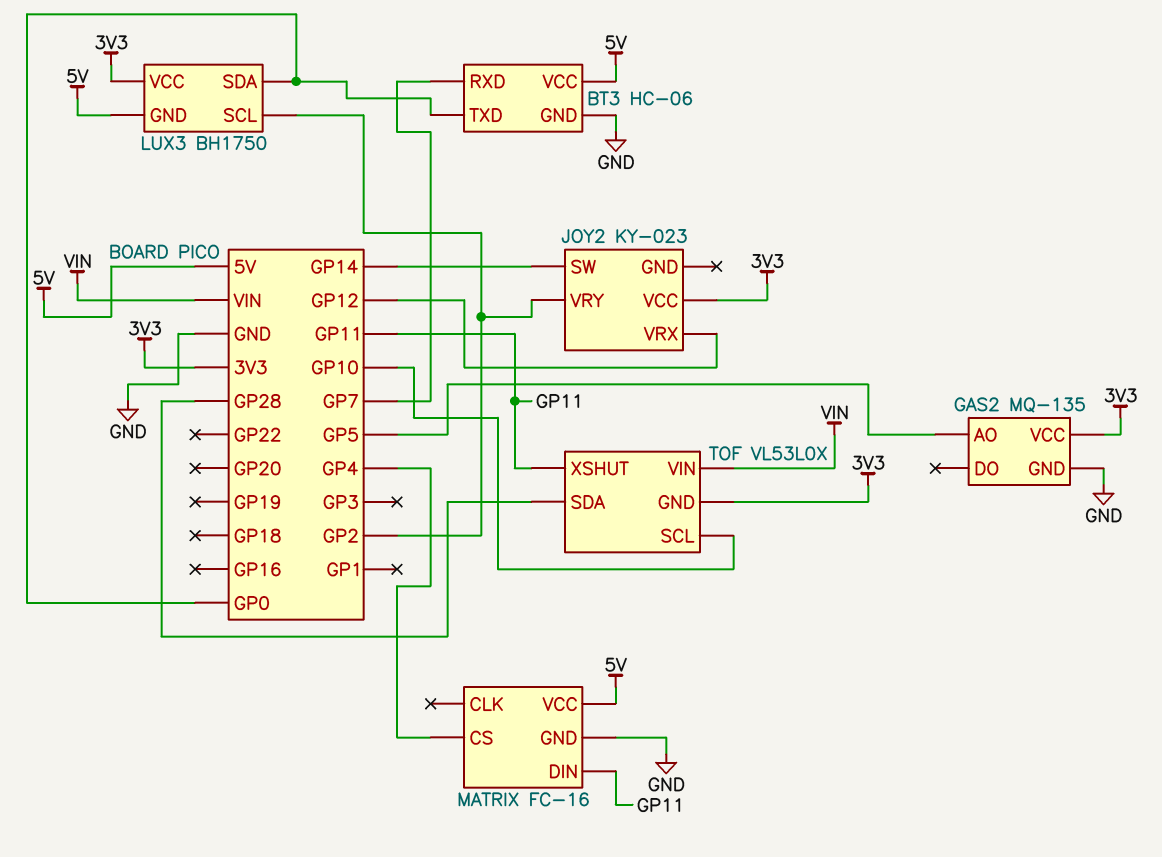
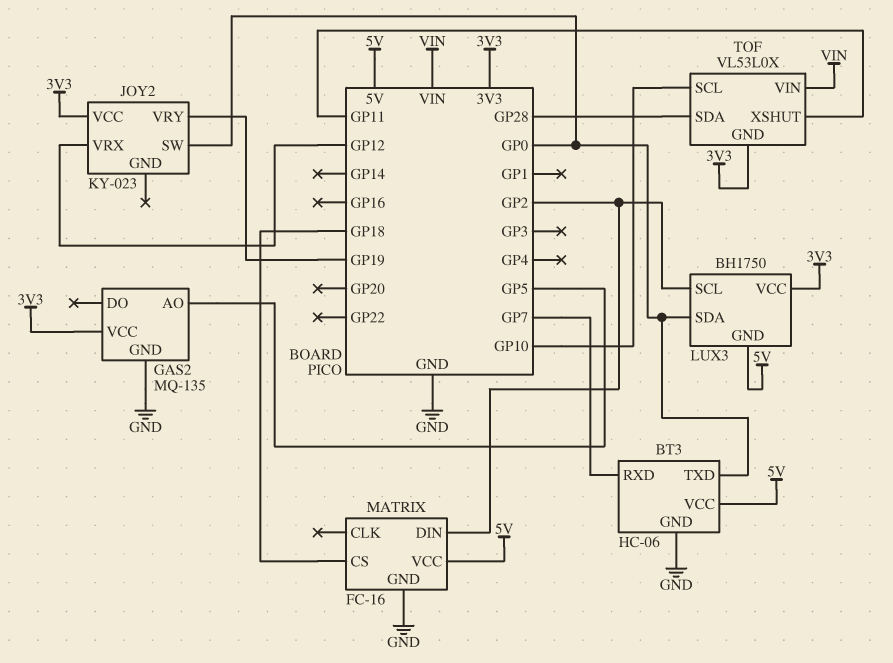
JOY2 pin SW: GP14 -> GP0
JOY2 pin VRY: GP2 -> GP19
MATRIX pin CS: GP4 -> GP18
MATRIX pin DIN: GP11 -> GP2

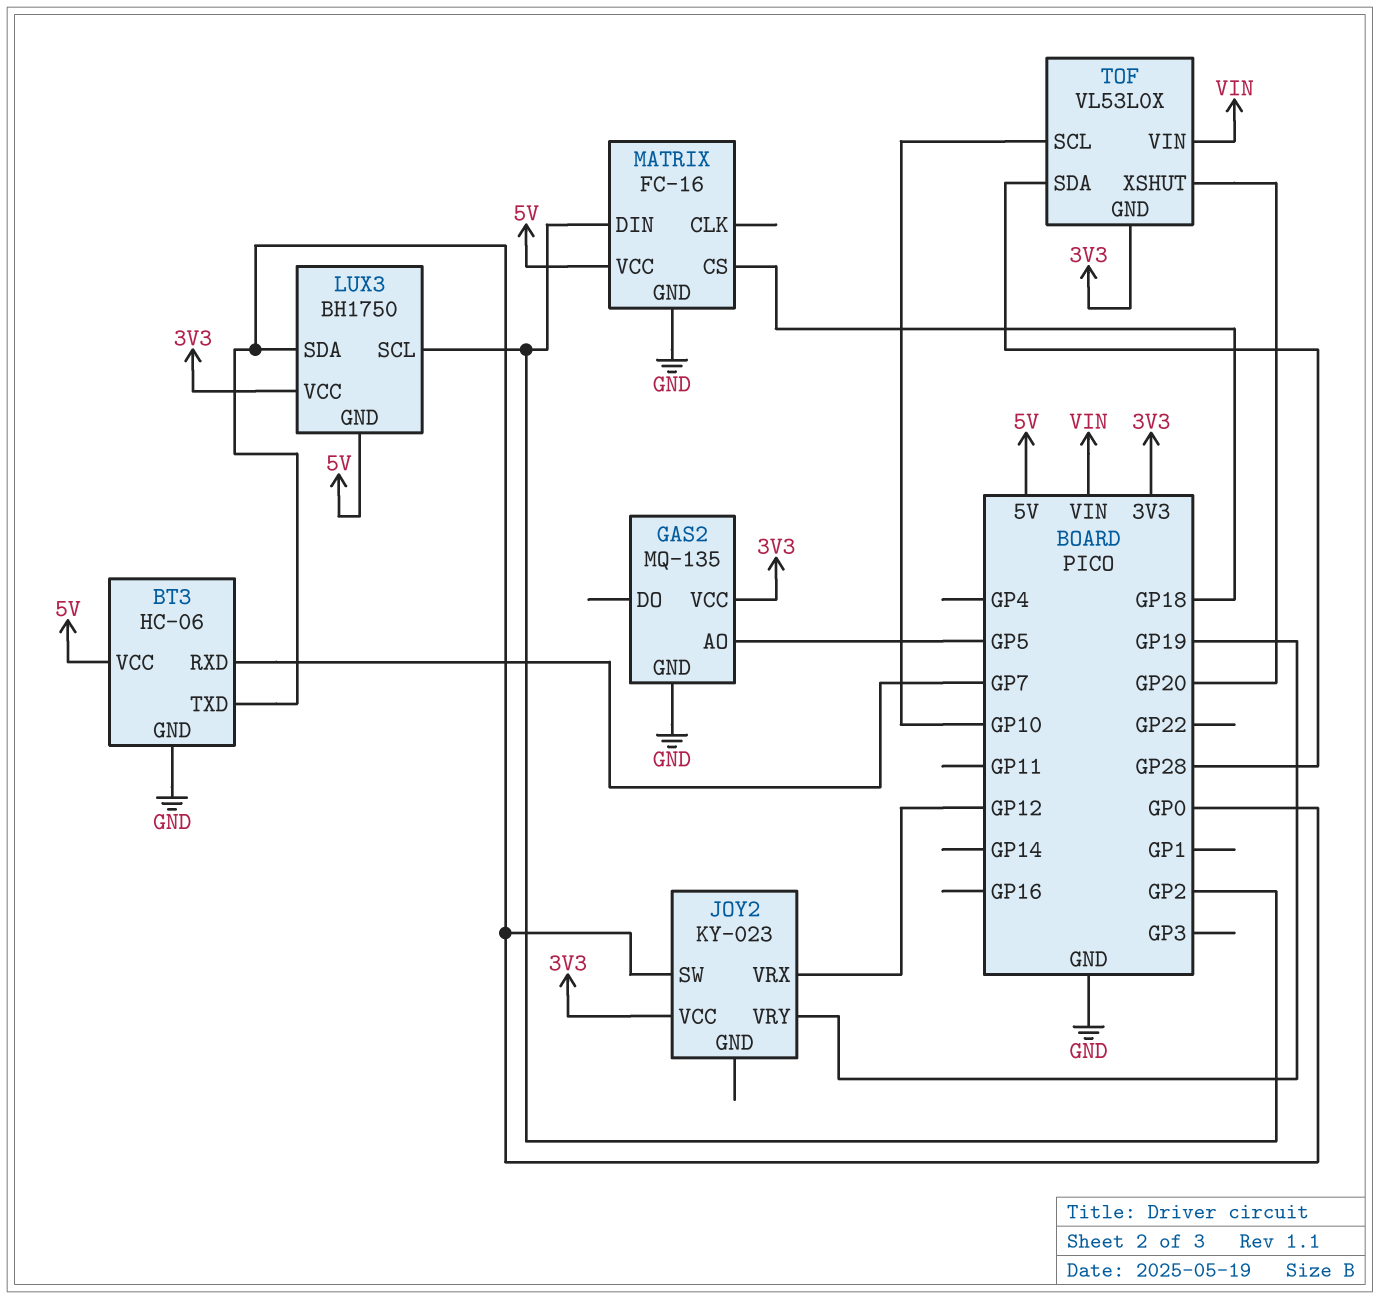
TOF pin XSHUT: GP11 -> GP20

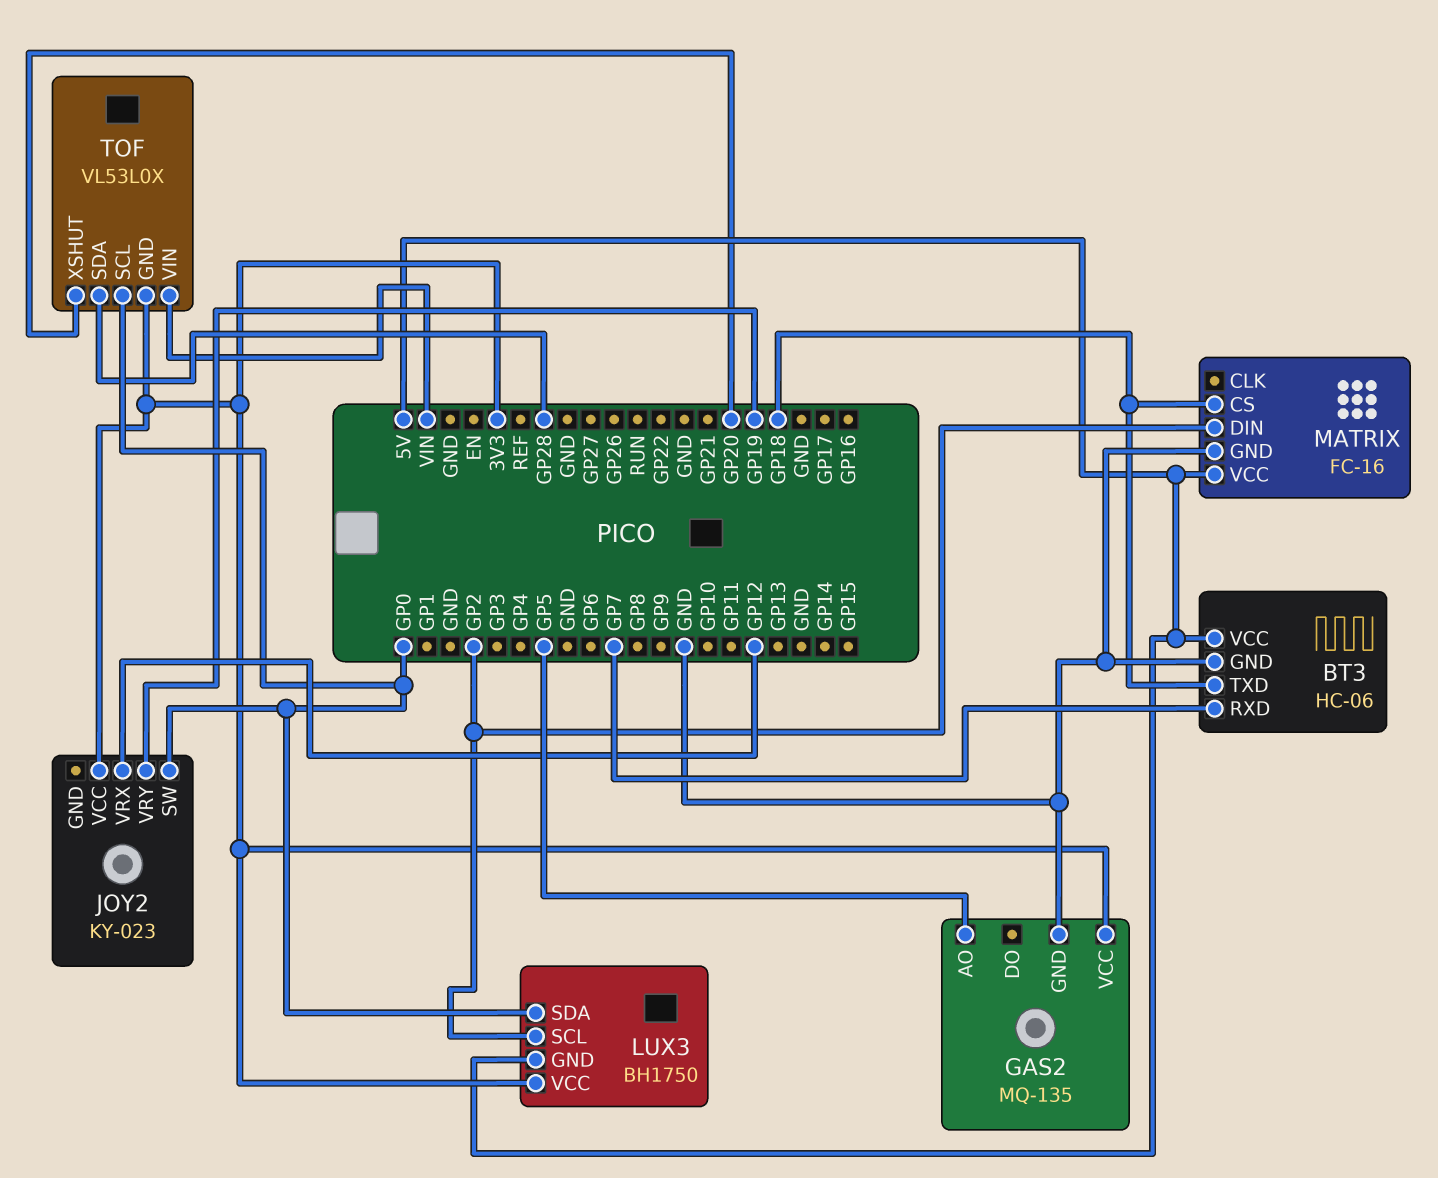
BT3 pin TXD: GP0 -> GP18
TOF pin SCL: GP10 -> GP0

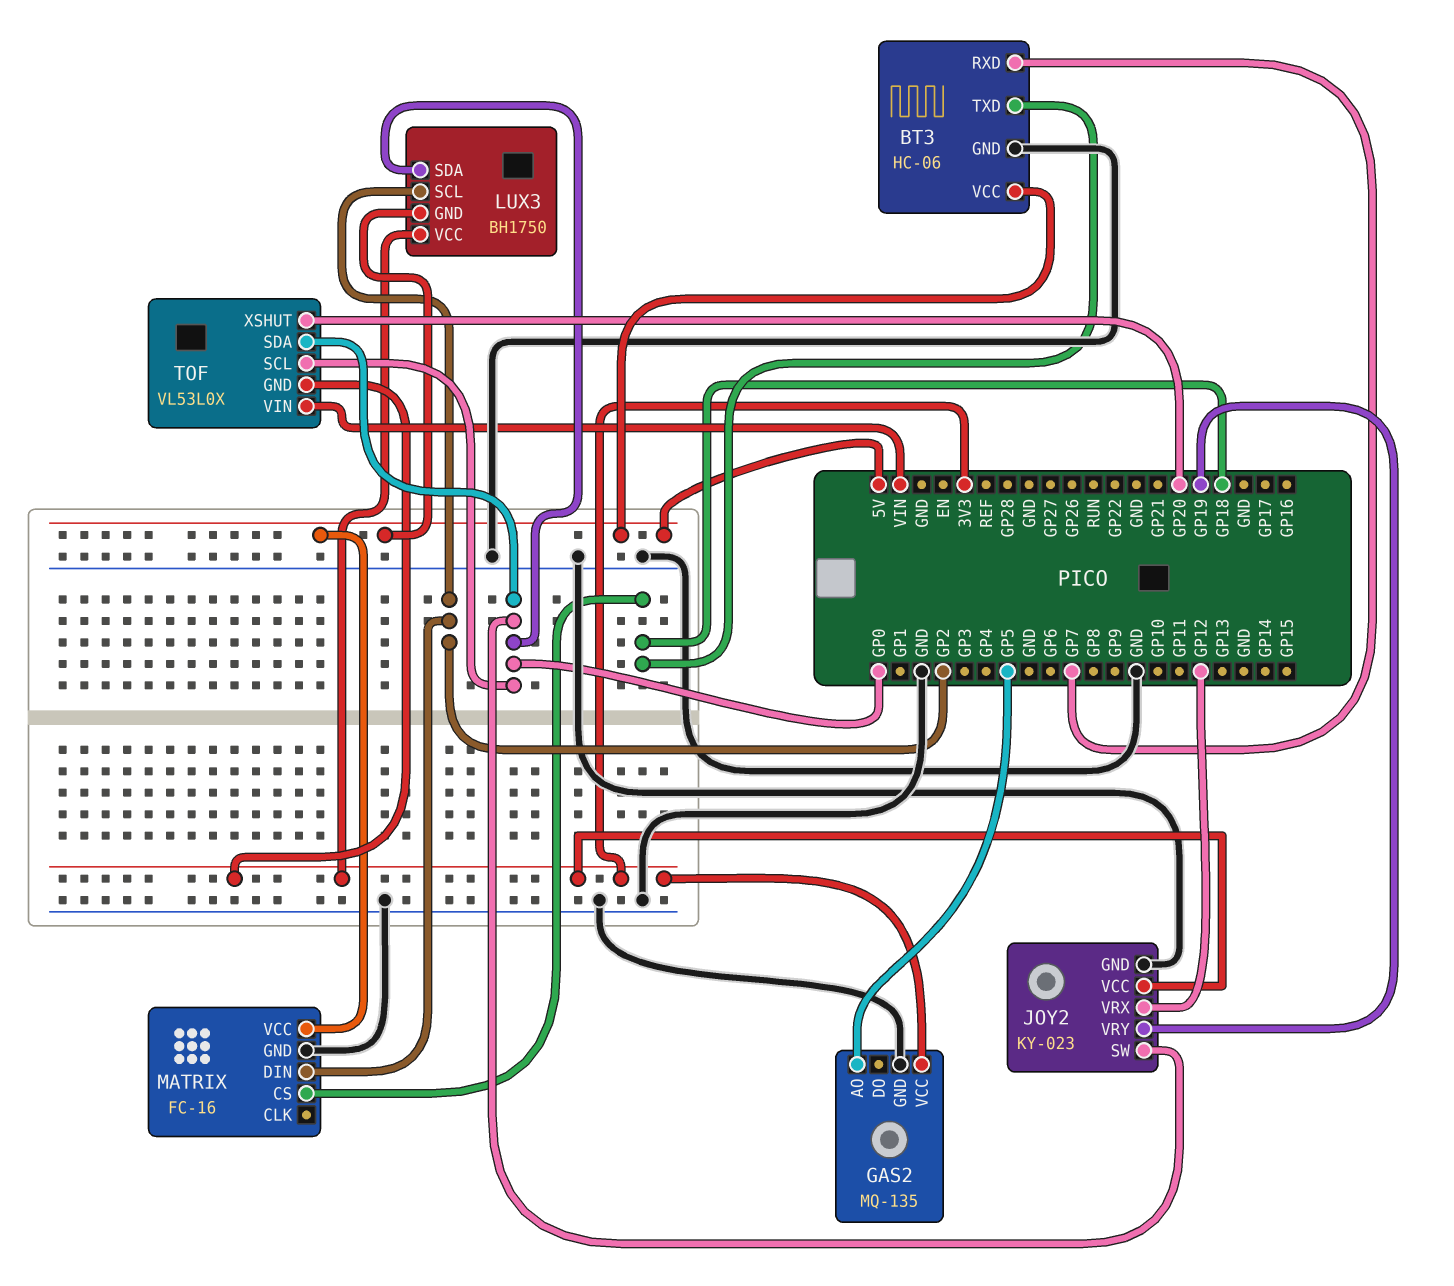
JOY2 pin GND: none -> GND
TOF pin SDA: GP28 -> GP0

